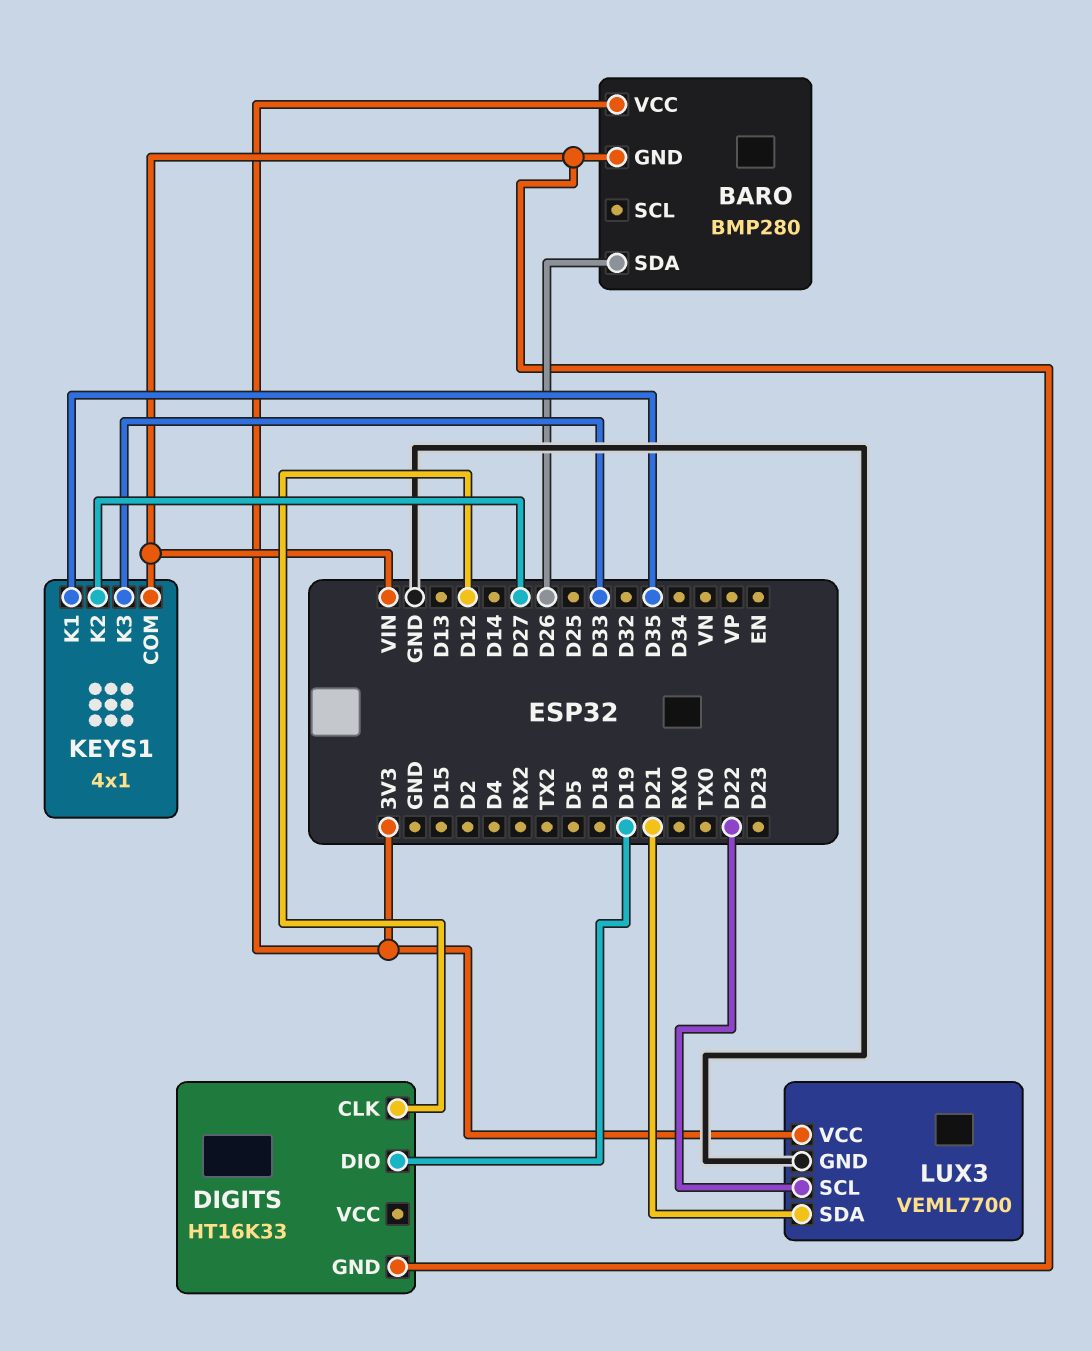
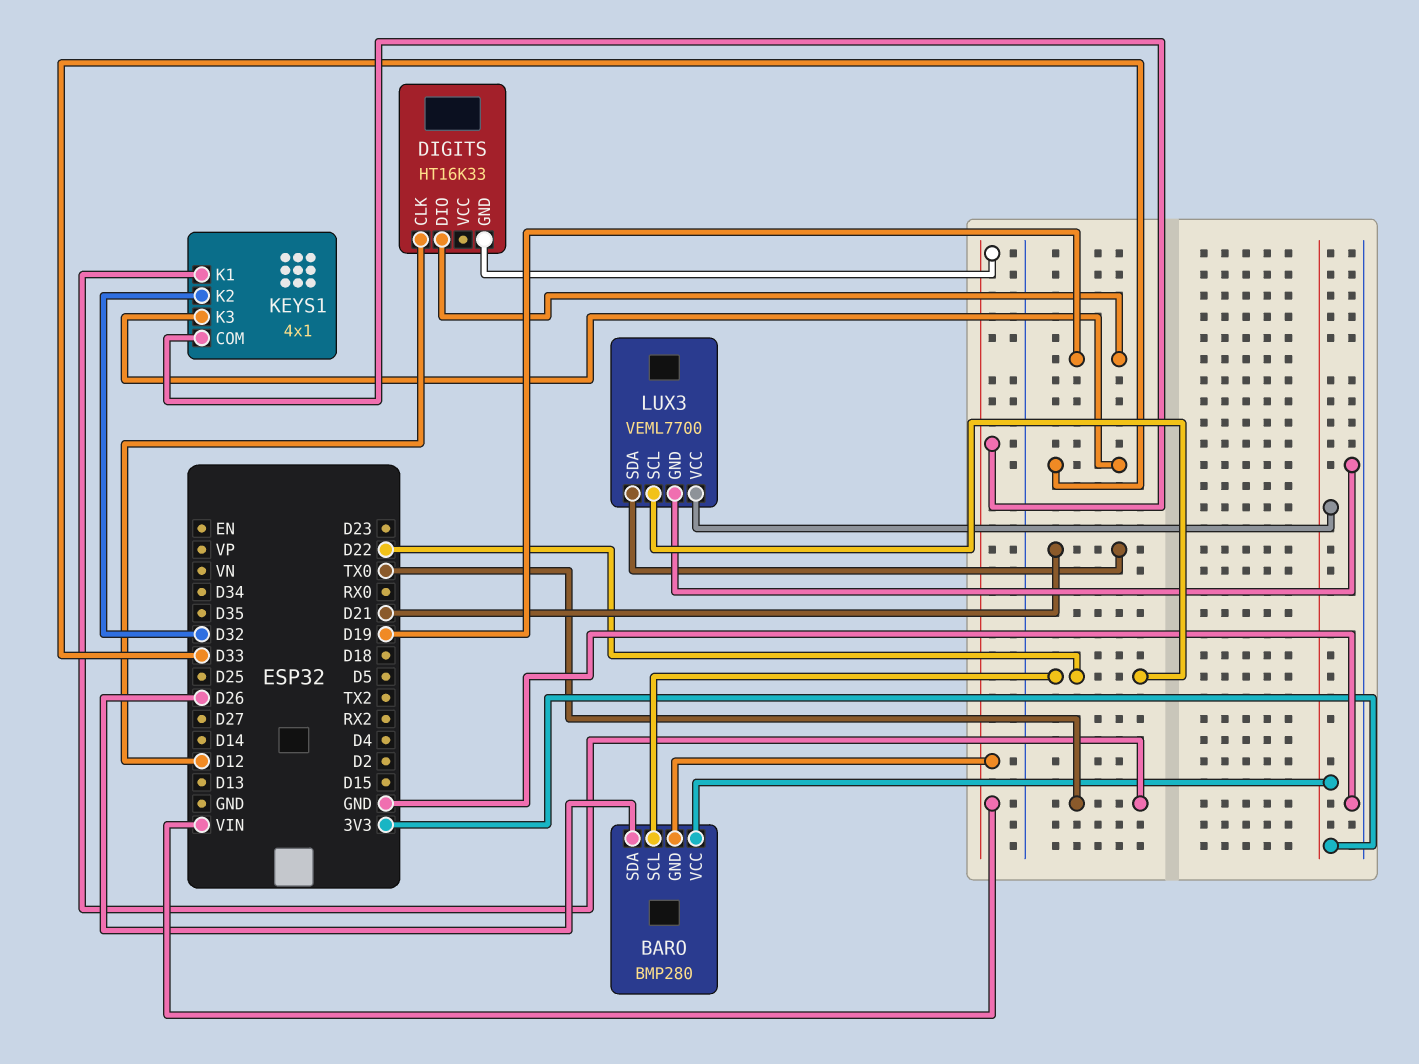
BARO pin SCL: none -> D22
KEYS1 pin K1: D35 -> TX0
KEYS1 pin K2: D27 -> D32

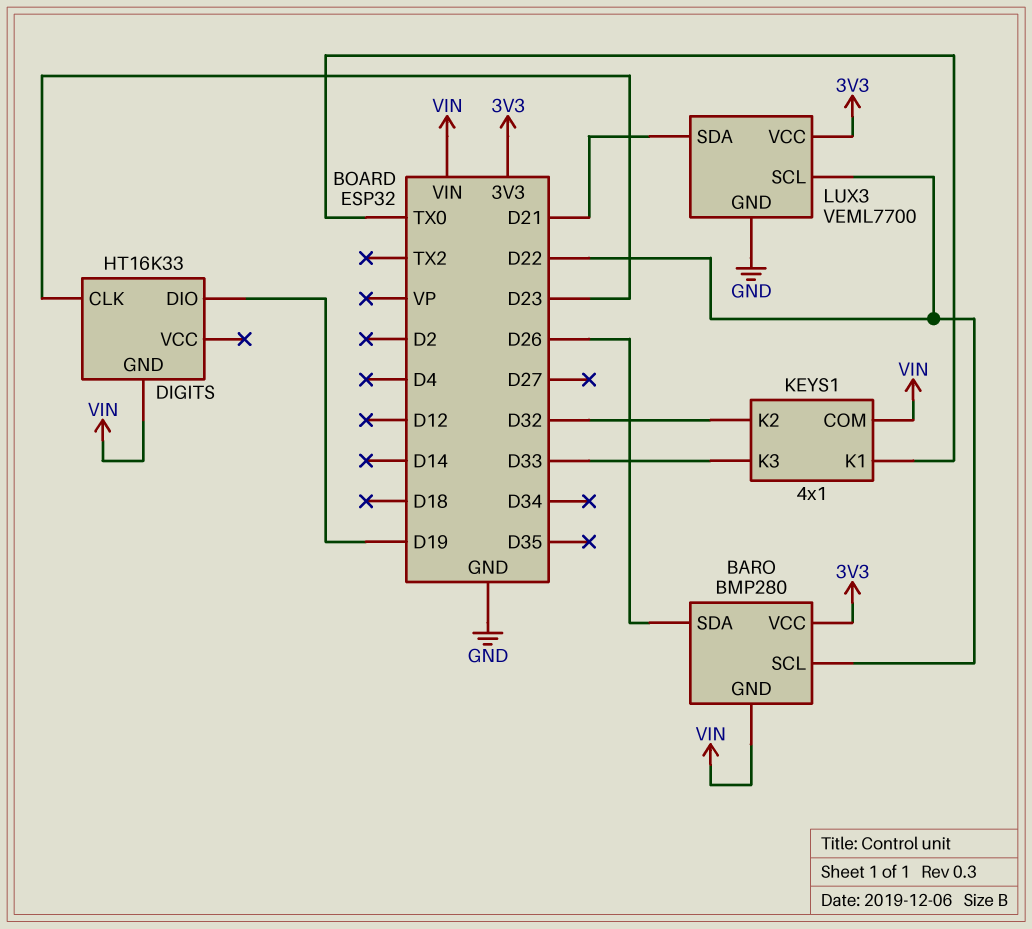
DIGITS pin CLK: D12 -> D23

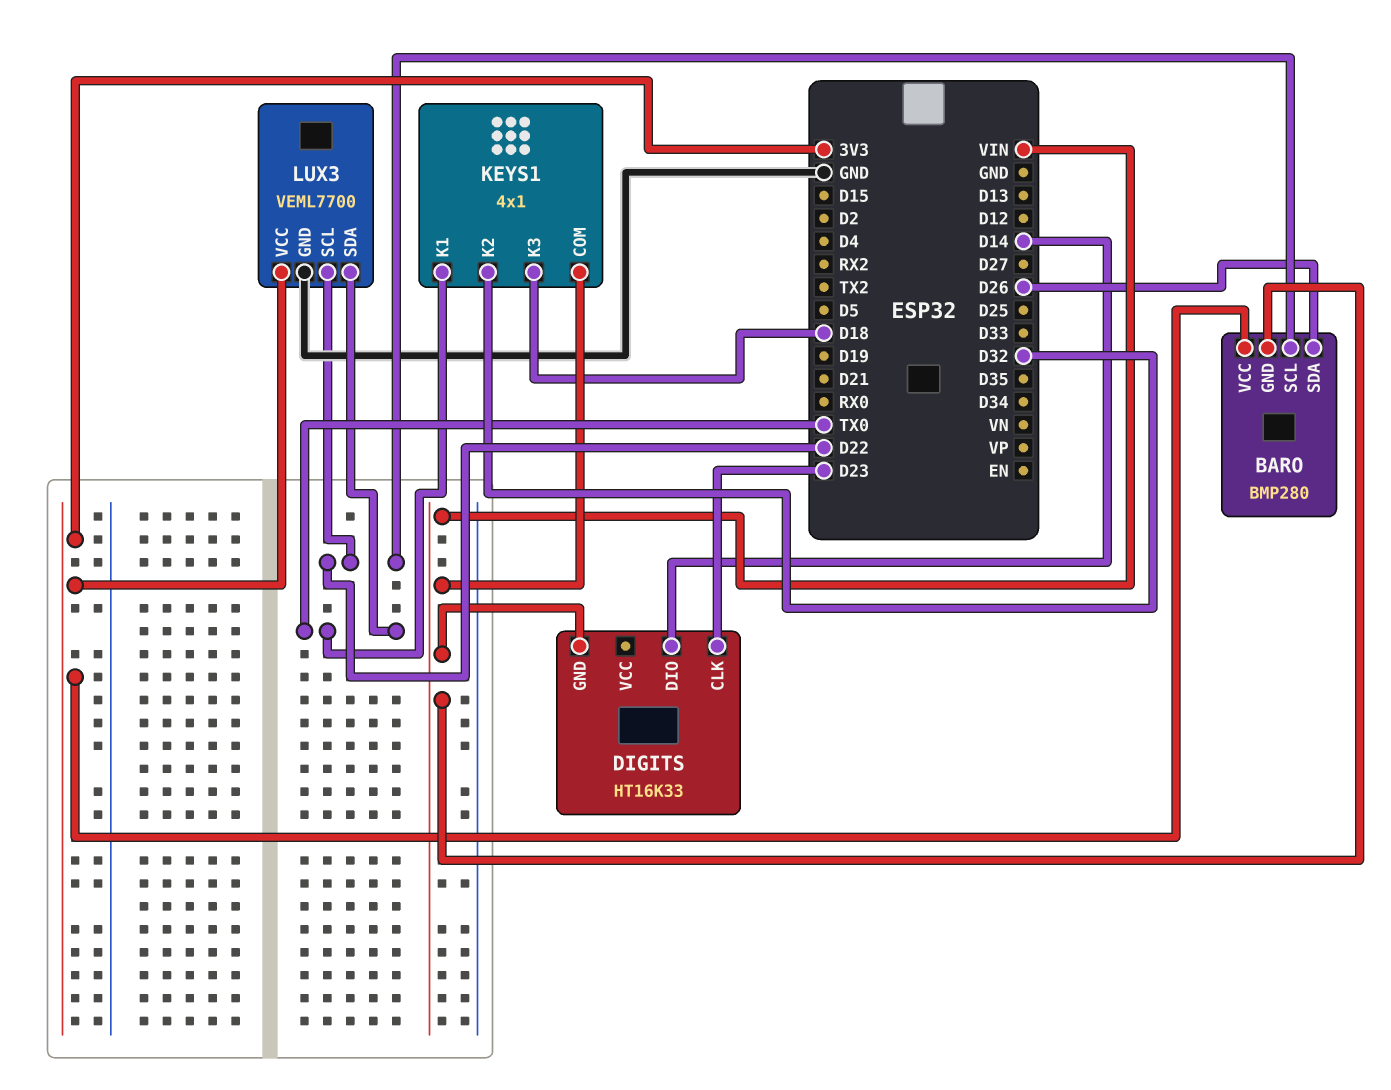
DIGITS pin DIO: D19 -> D14
KEYS1 pin K3: D33 -> D18
LUX3 pin SDA: D21 -> TX0

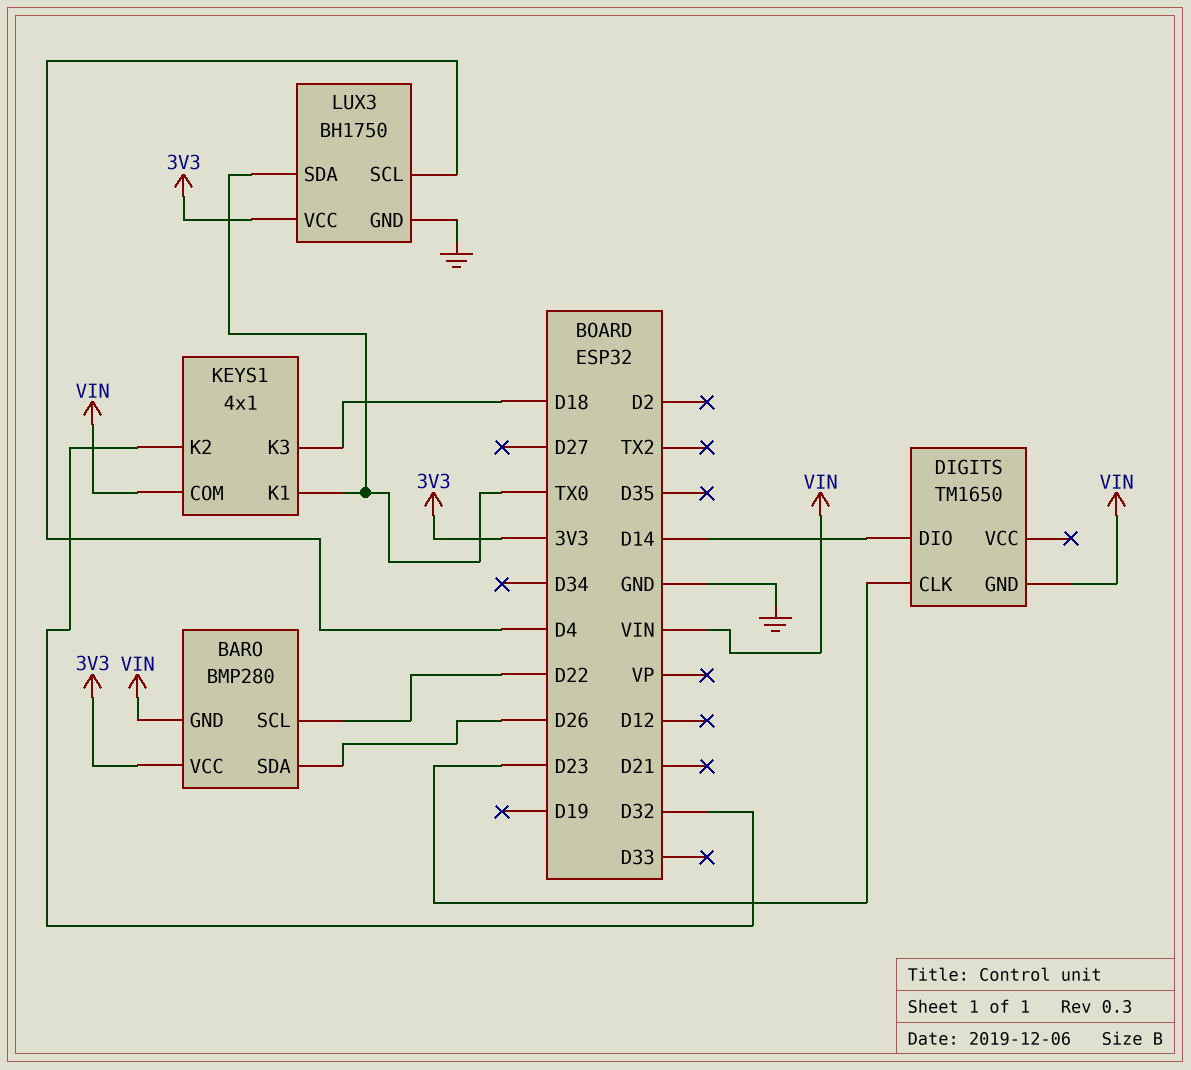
DIGITS: HT16K33 -> TM1650
LUX3: VEML7700 -> BH1750
LUX3 pin SCL: D22 -> D4

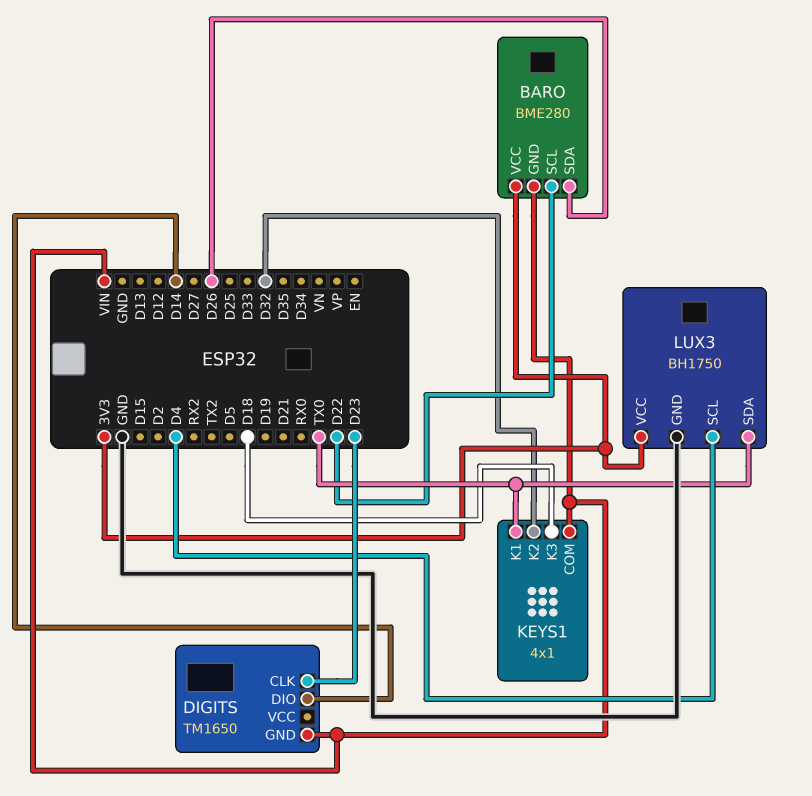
BARO: BMP280 -> BME280

